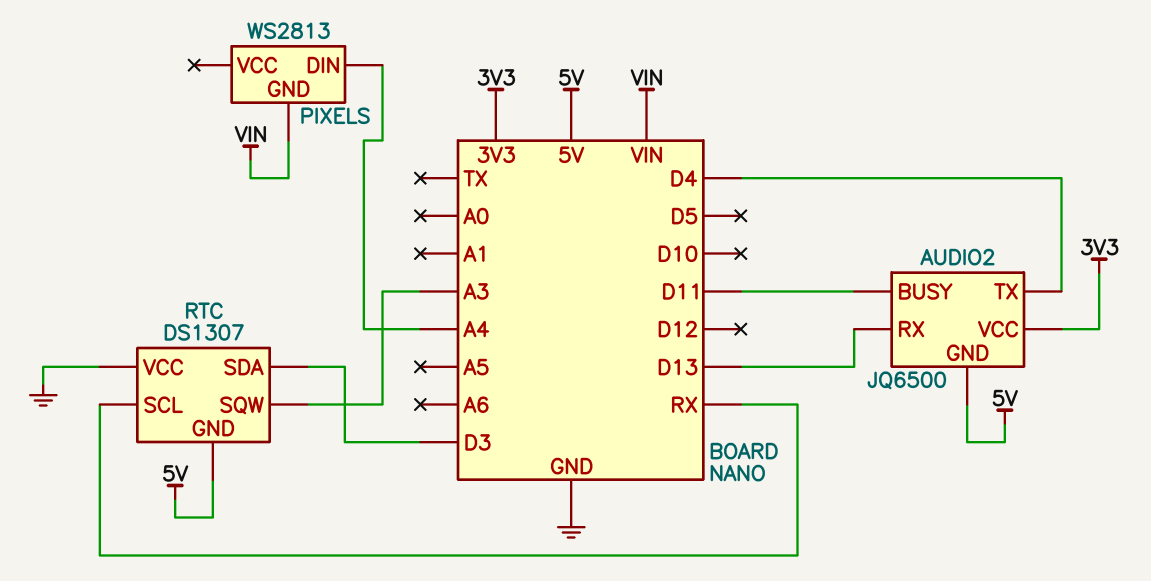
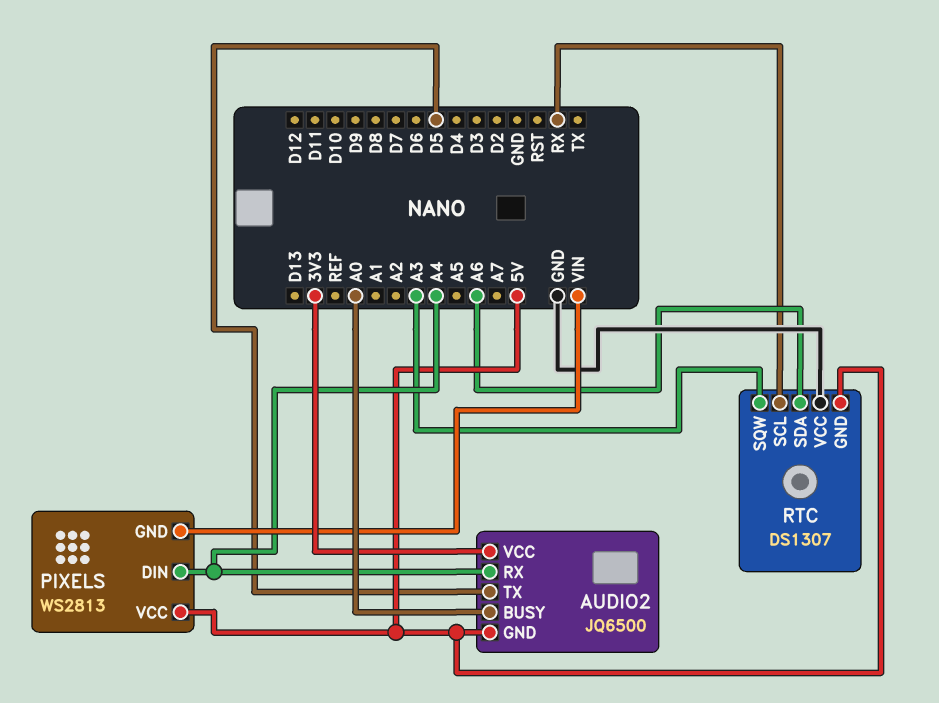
AUDIO2 pin BUSY: D11 -> A0
AUDIO2 pin RX: D13 -> A4
AUDIO2 pin TX: D4 -> D5
PIXELS pin VCC: none -> 5V
RTC pin SDA: D3 -> A6

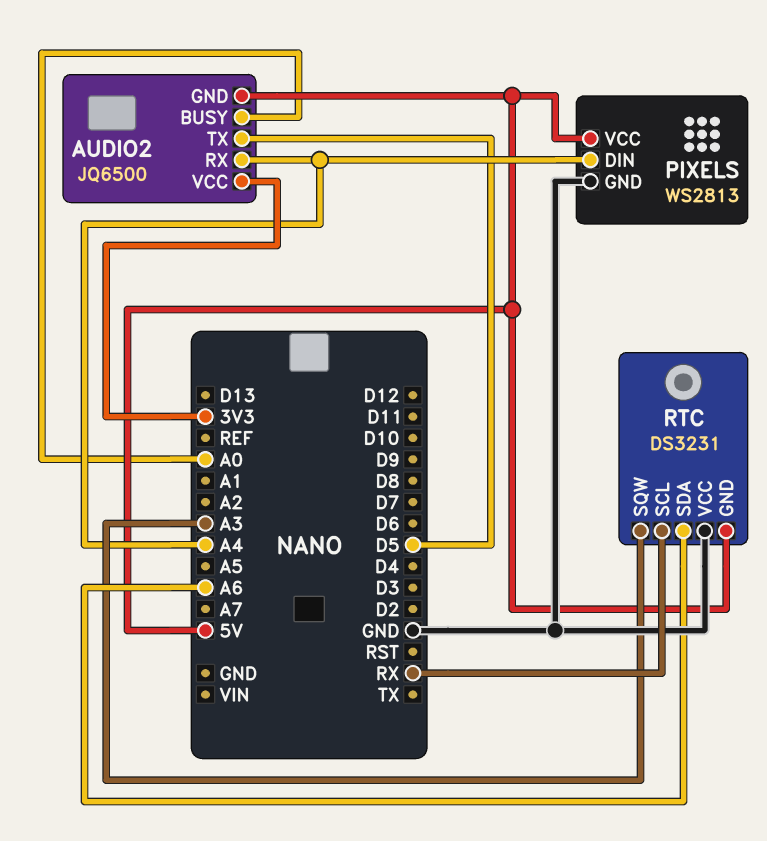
PIXELS pin GND: VIN -> GND
RTC: DS1307 -> DS3231

